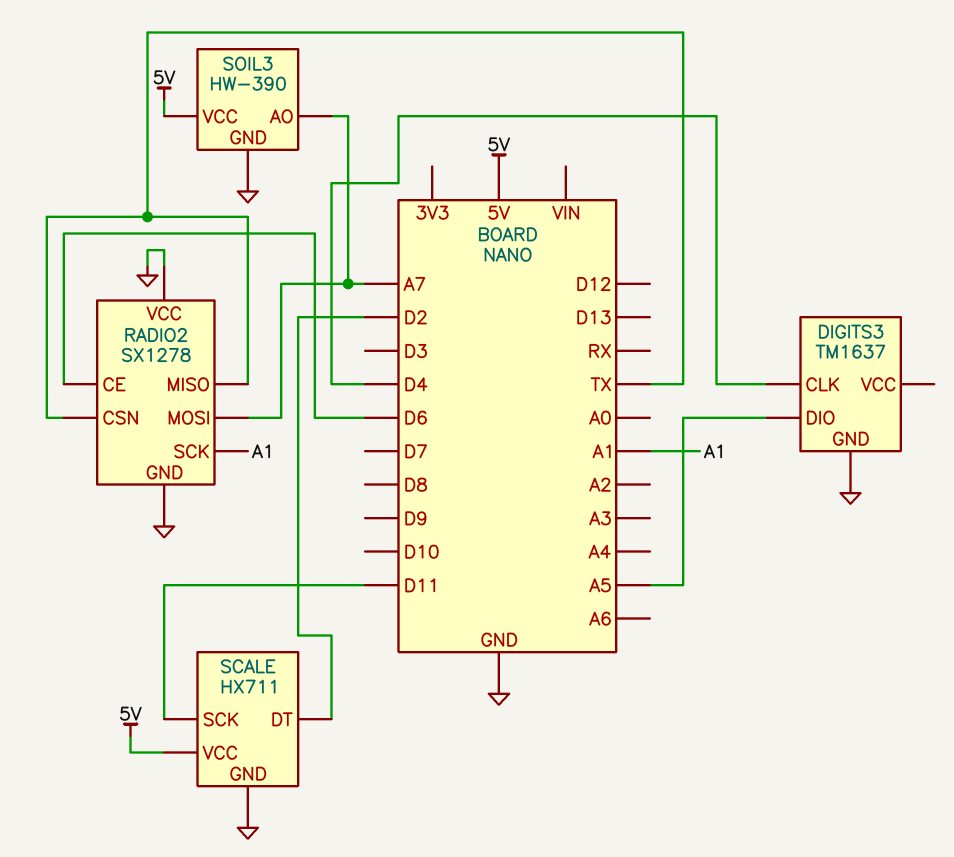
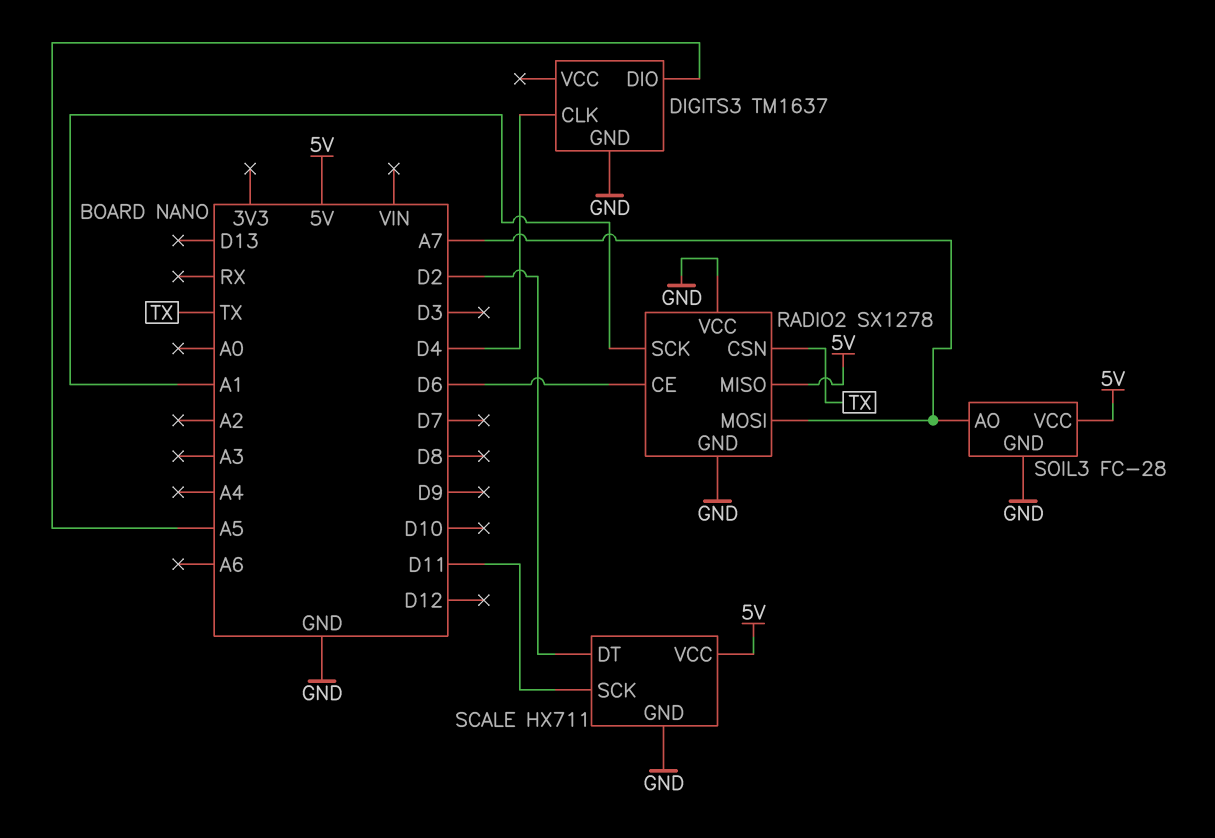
RADIO2 pin MISO: TX -> 5V
SOIL3: HW-390 -> FC-28

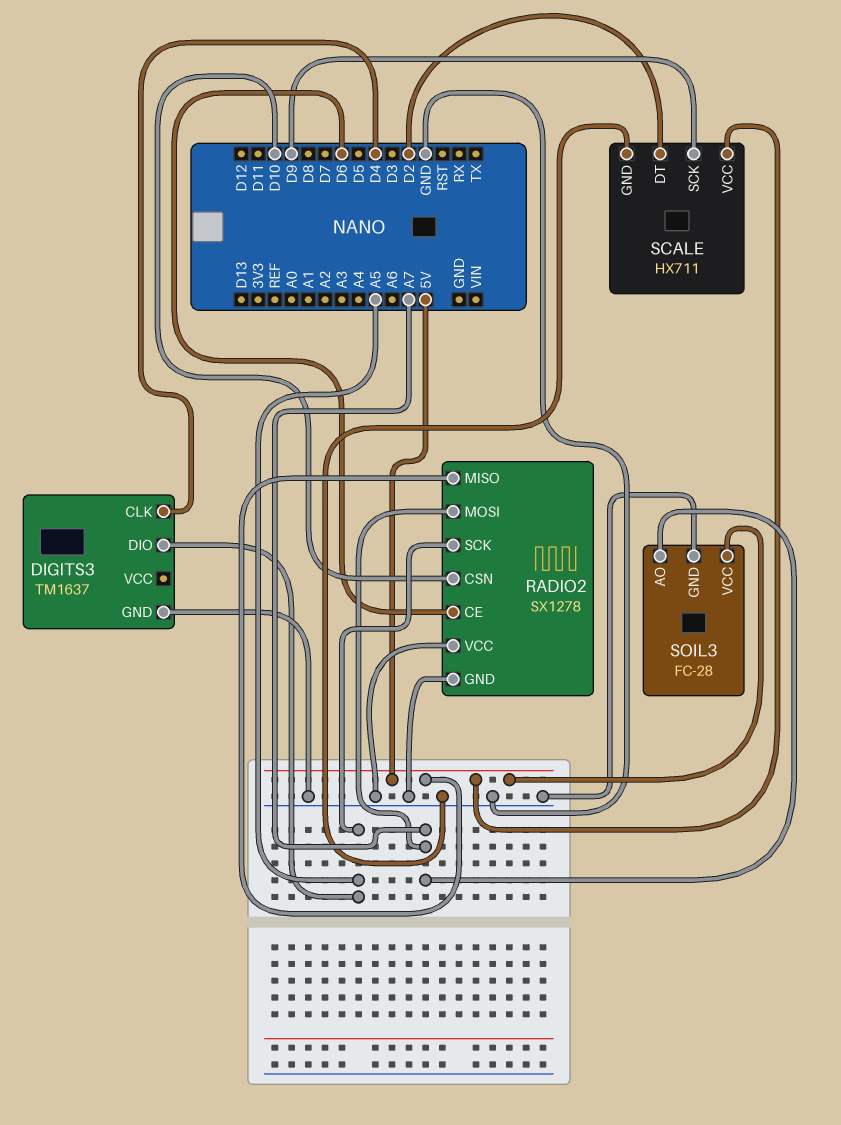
RADIO2 pin CSN: TX -> D10
RADIO2 pin SCK: A1 -> A5
SCALE pin SCK: D11 -> D9

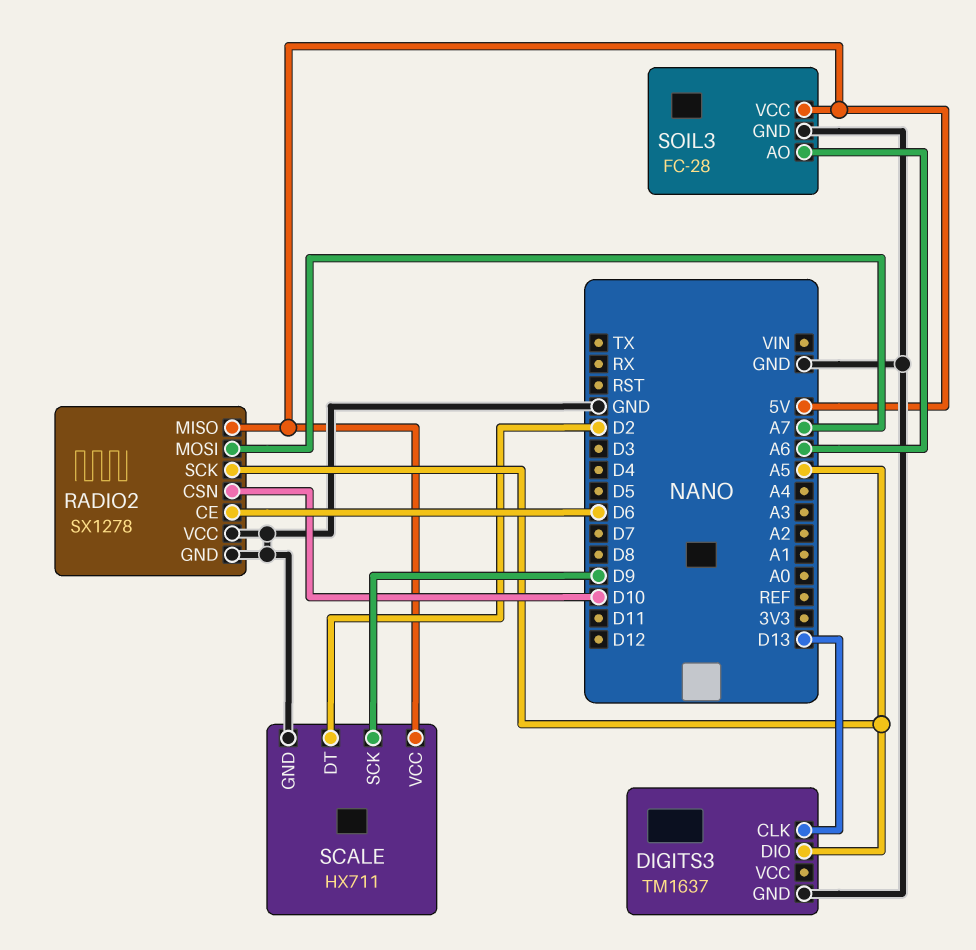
DIGITS3 pin CLK: D4 -> D13
SOIL3 pin AO: A7 -> A6

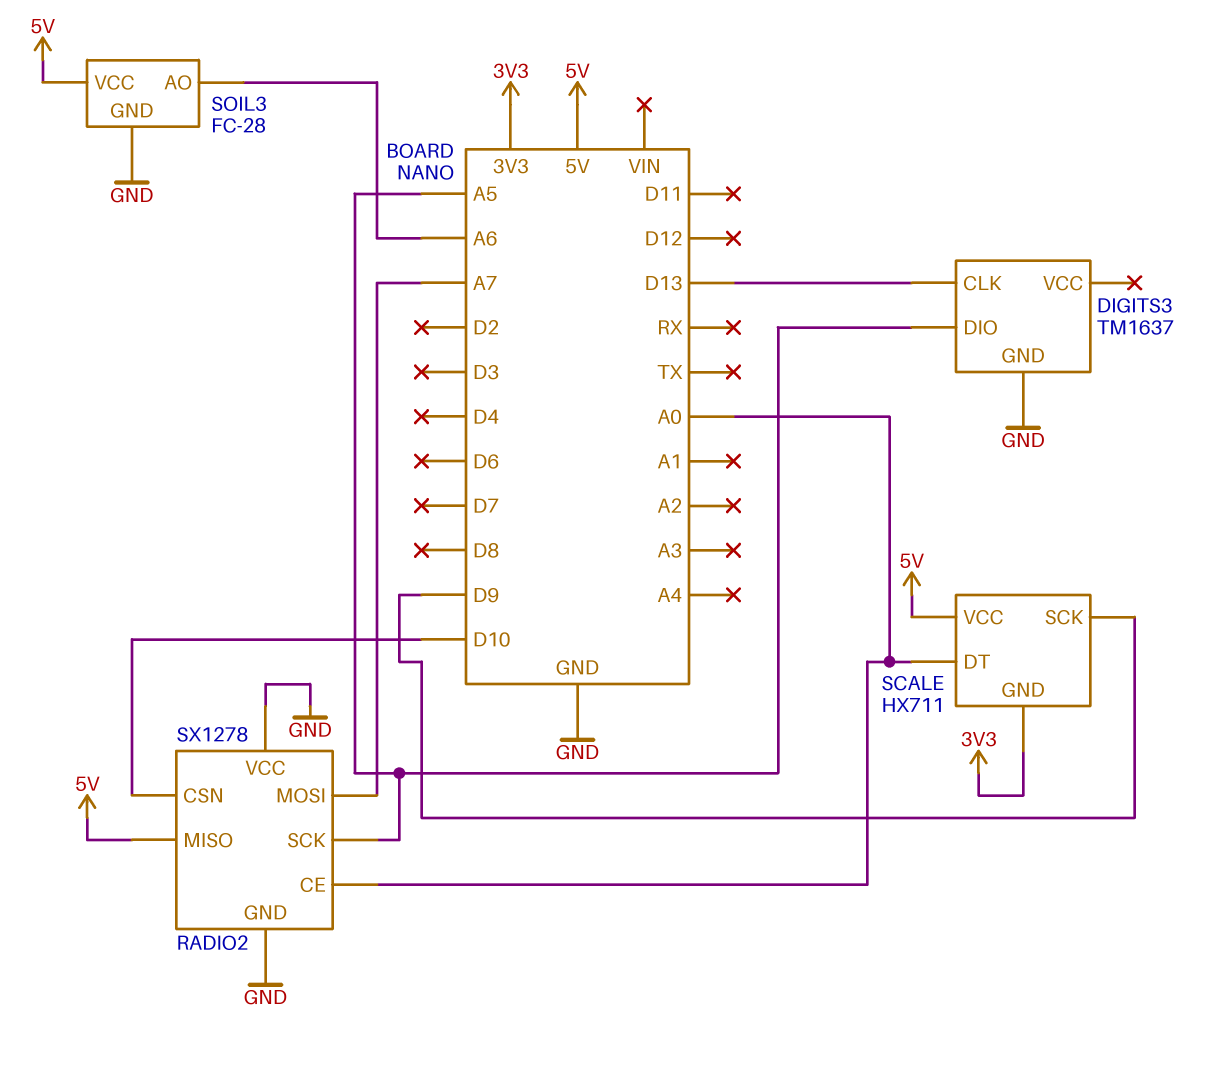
RADIO2 pin CE: D6 -> A0
SCALE pin DT: D2 -> A0
SCALE pin GND: GND -> 3V3

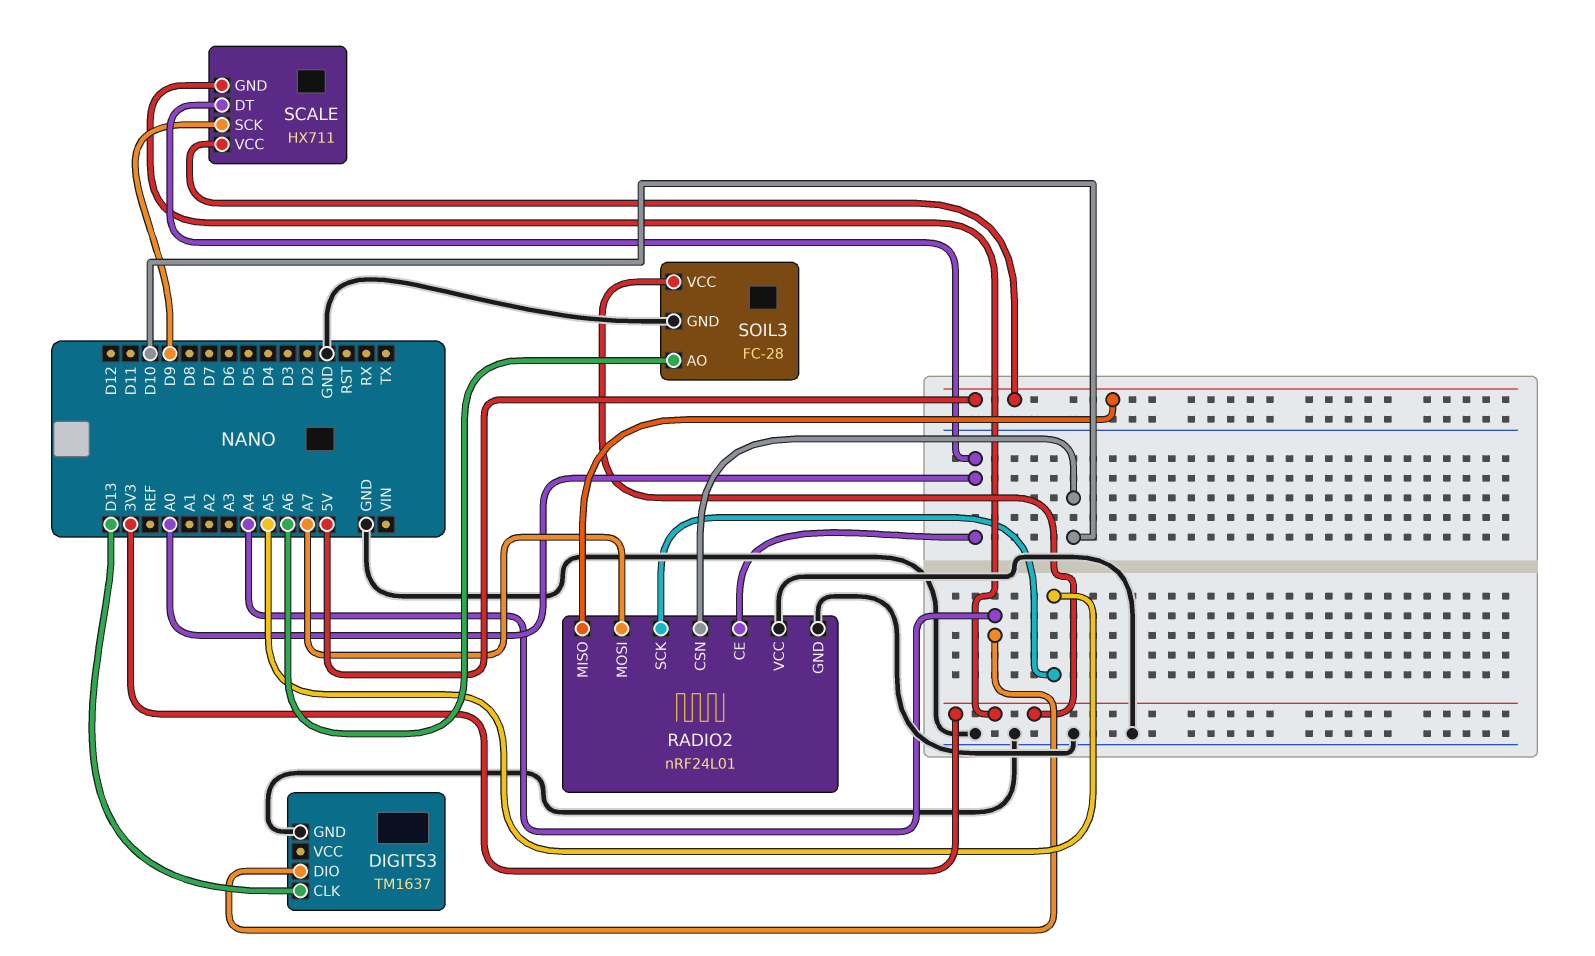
DIGITS3 pin DIO: A5 -> A4
RADIO2: SX1278 -> nRF24L01
SOIL3 pin VCC: 5V -> 3V3

